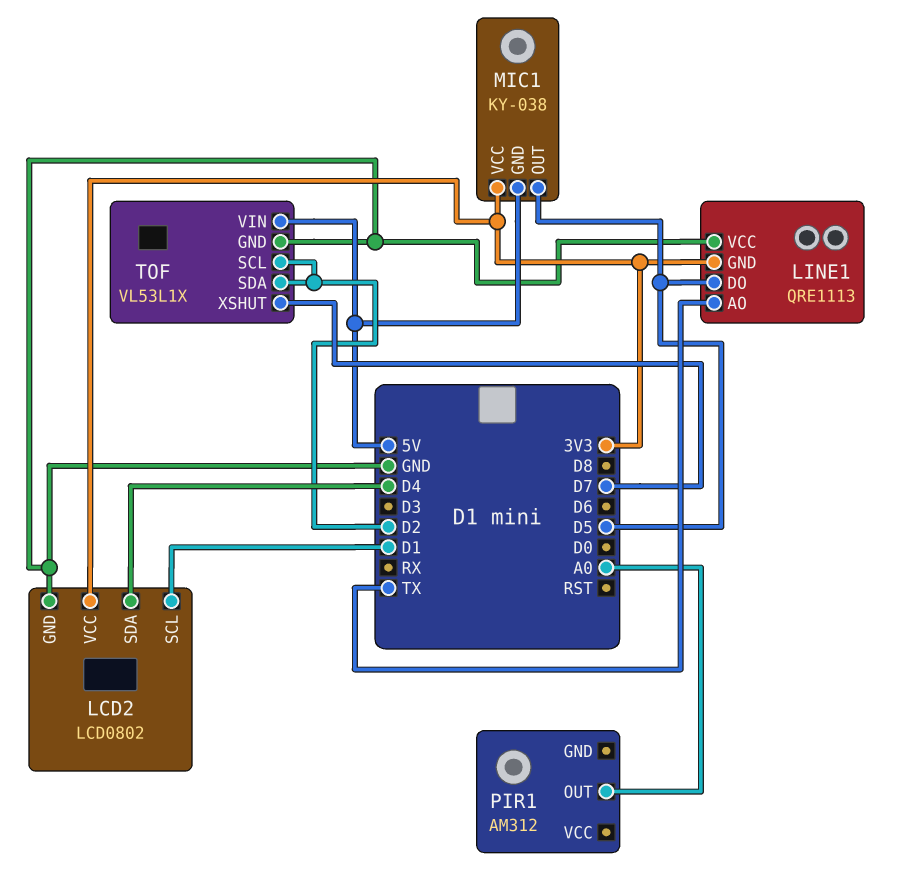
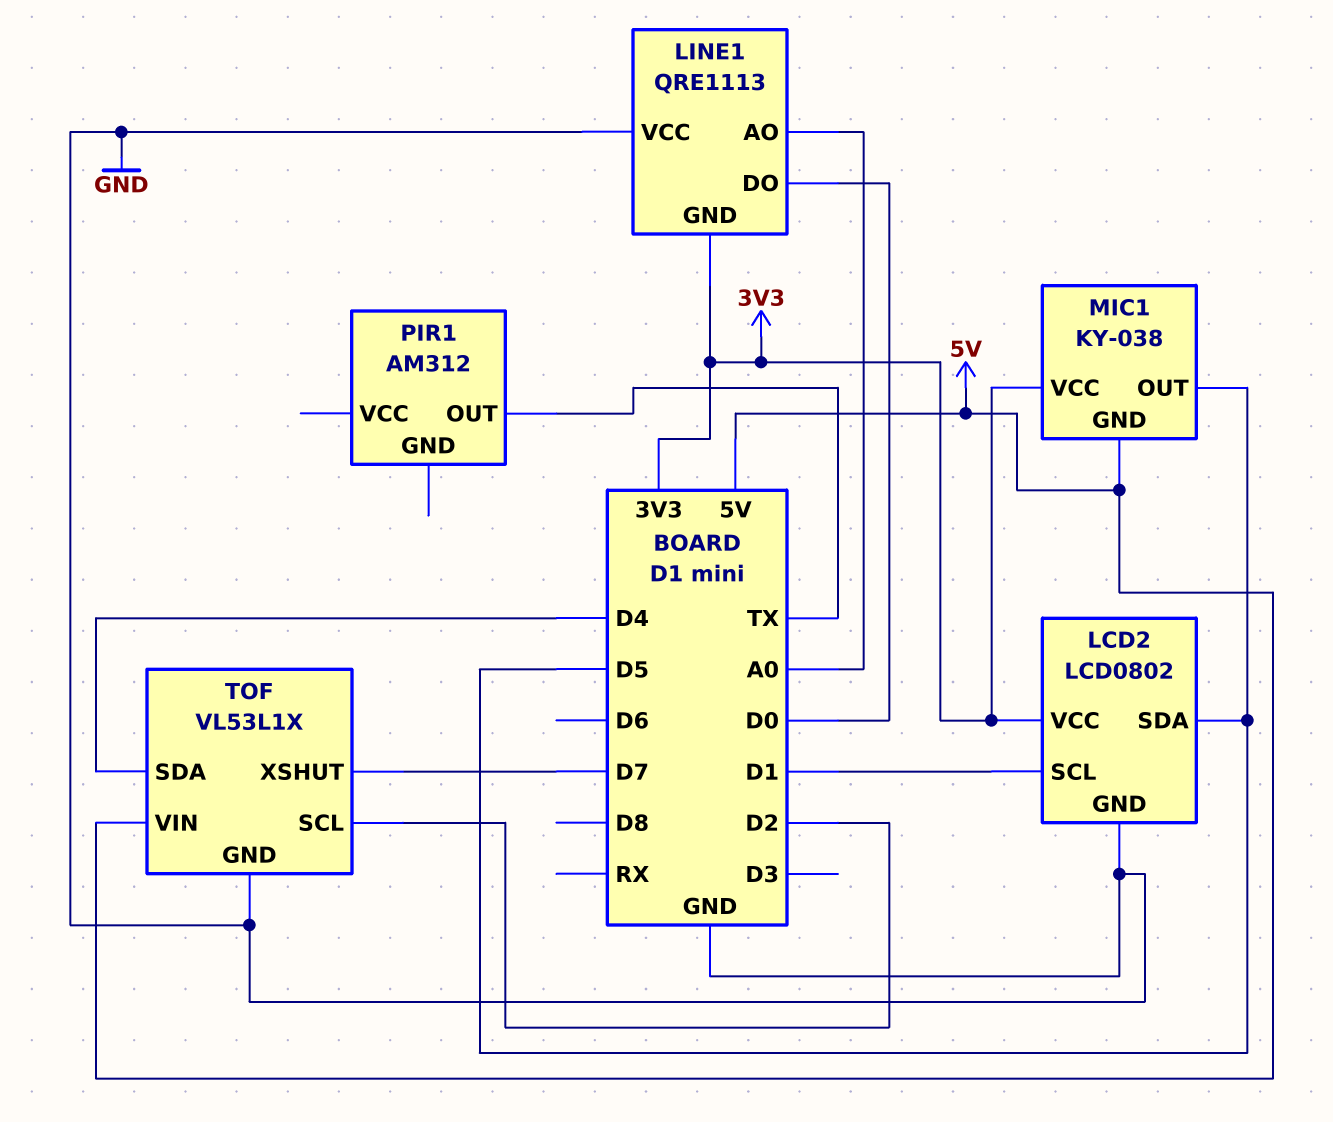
LCD2 pin SDA: D4 -> D5
LINE1 pin AO: TX -> A0
LINE1 pin DO: D5 -> D0
PIR1 pin OUT: A0 -> TX
TOF pin SDA: D2 -> D4

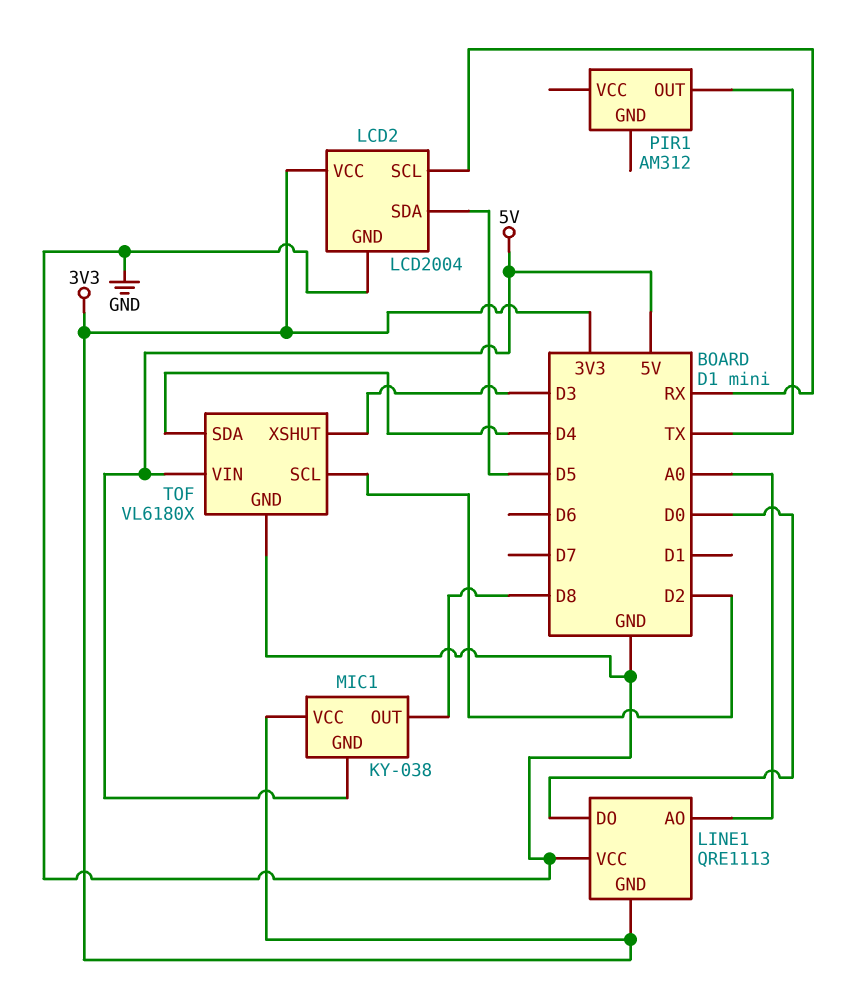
LCD2: LCD0802 -> LCD2004
LCD2 pin SCL: D1 -> RX
MIC1 pin OUT: D5 -> D8
TOF: VL53L1X -> VL6180X
TOF pin XSHUT: D7 -> D3

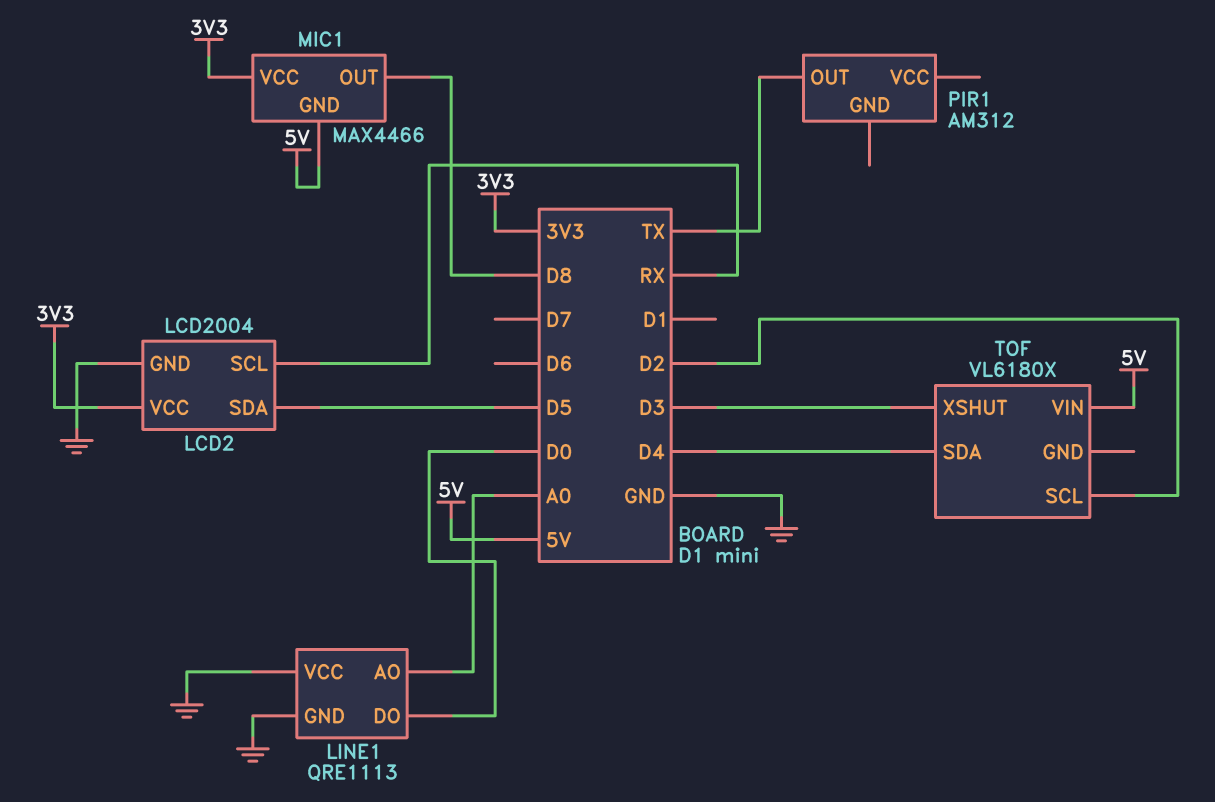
LINE1 pin GND: 3V3 -> GND
MIC1: KY-038 -> MAX4466
TOF pin GND: GND -> none

